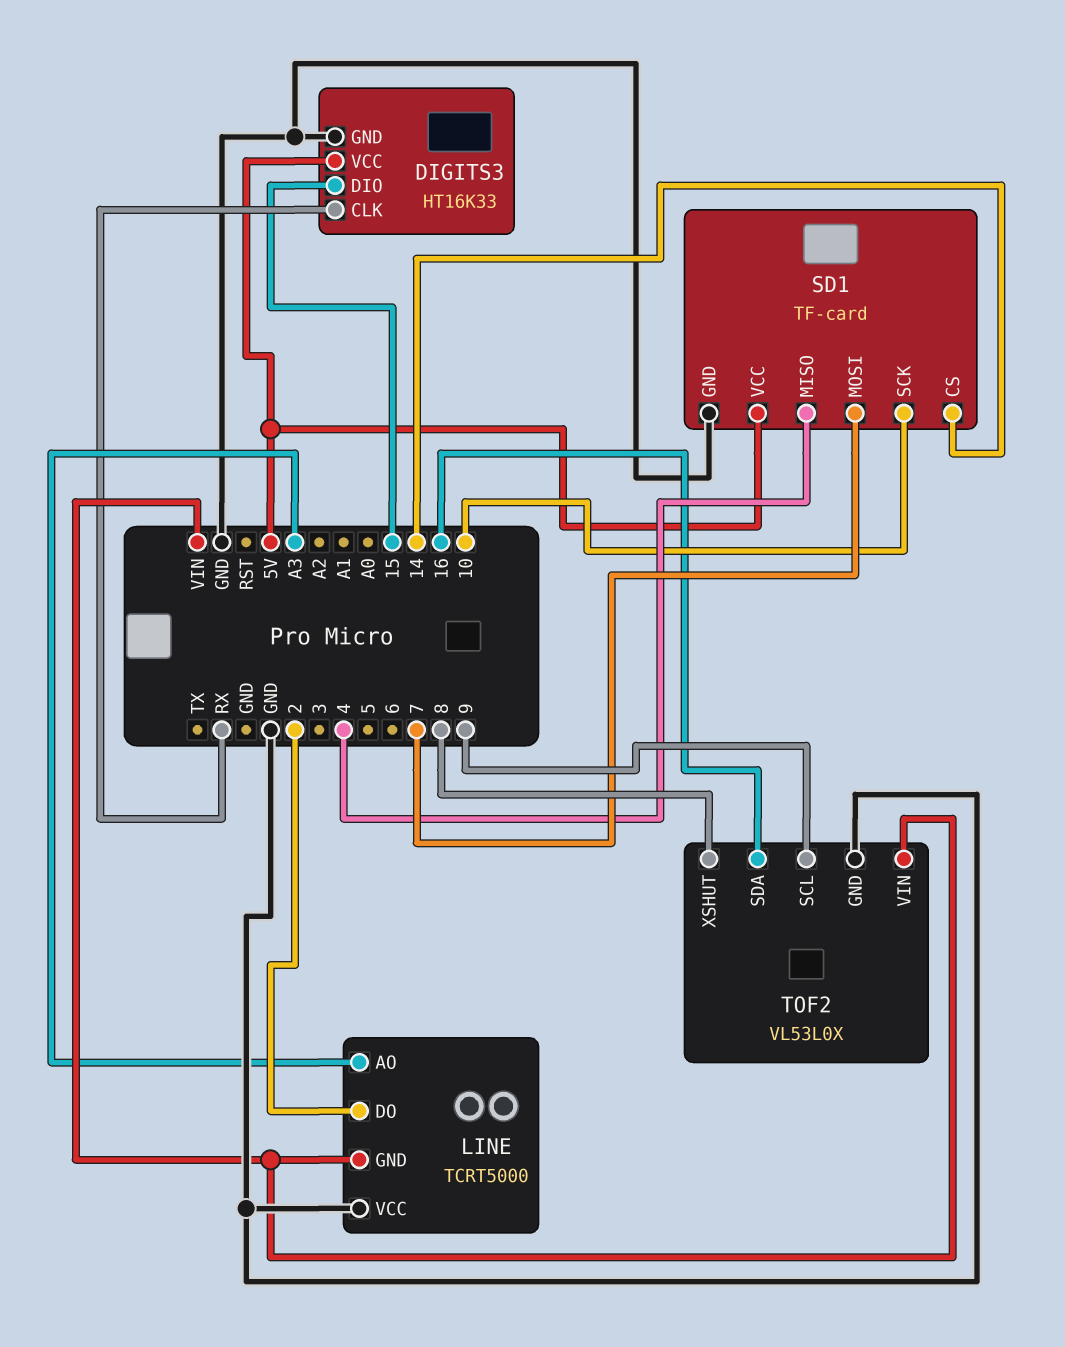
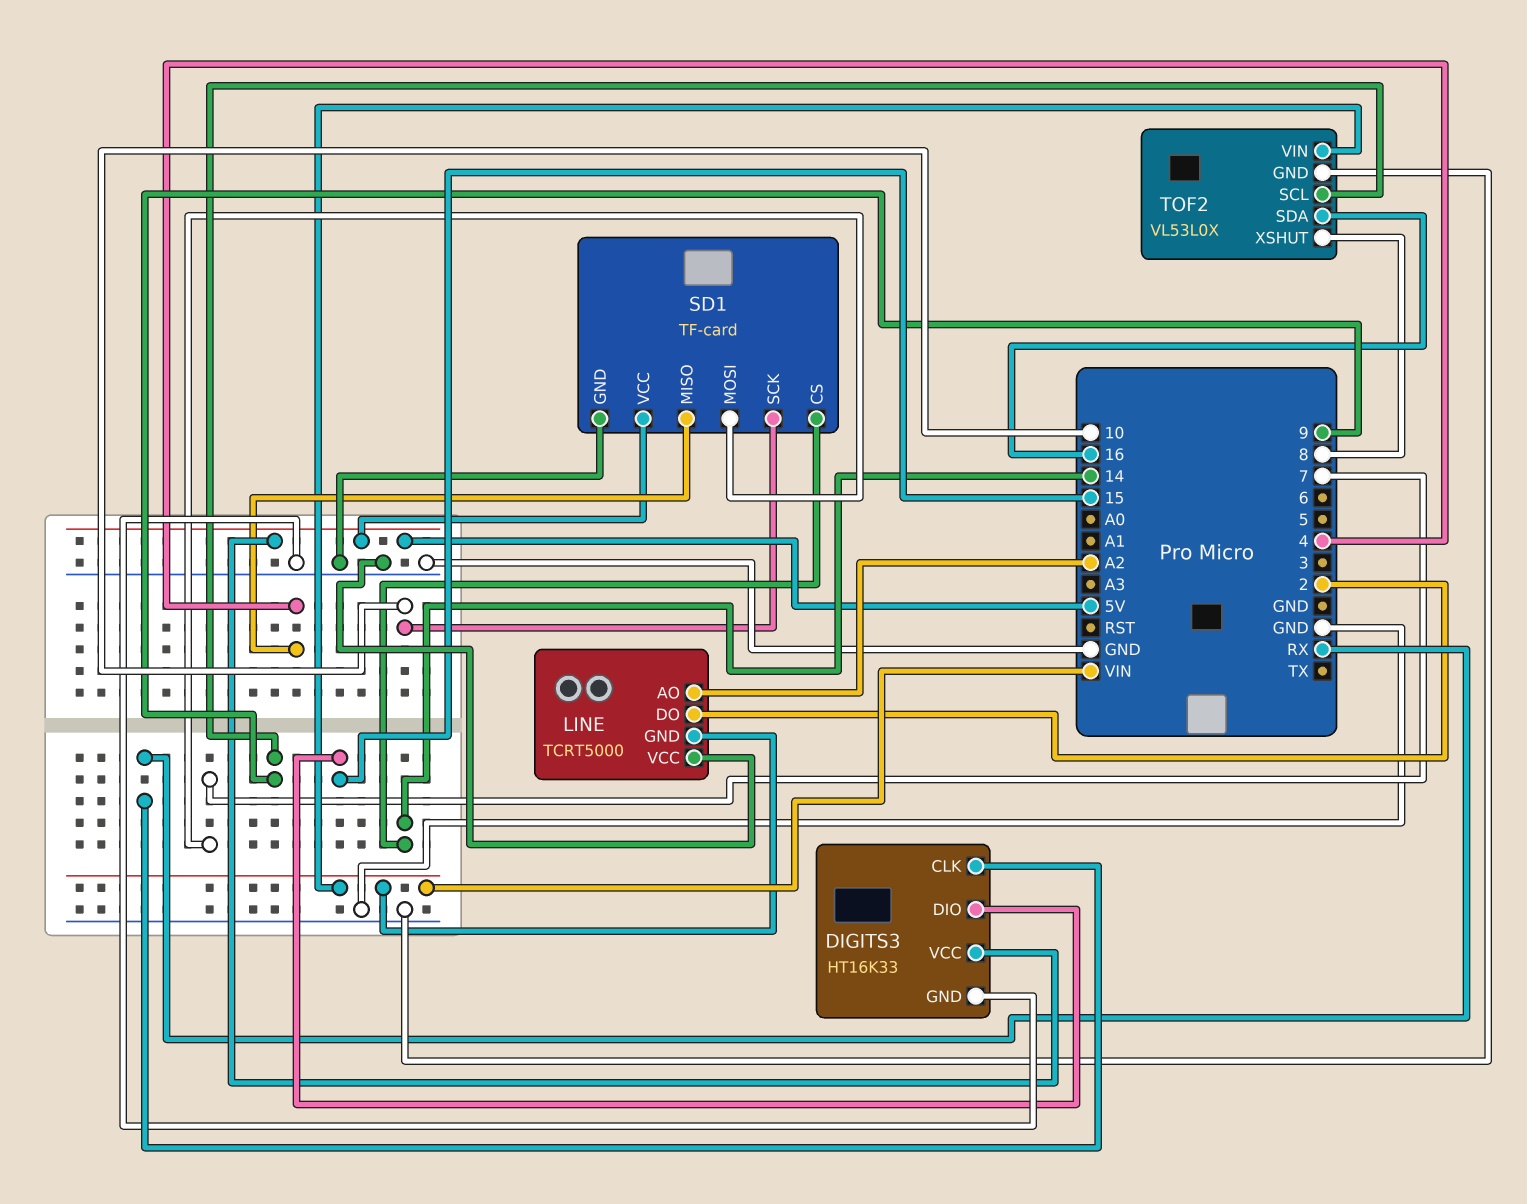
LINE pin AO: A3 -> A2

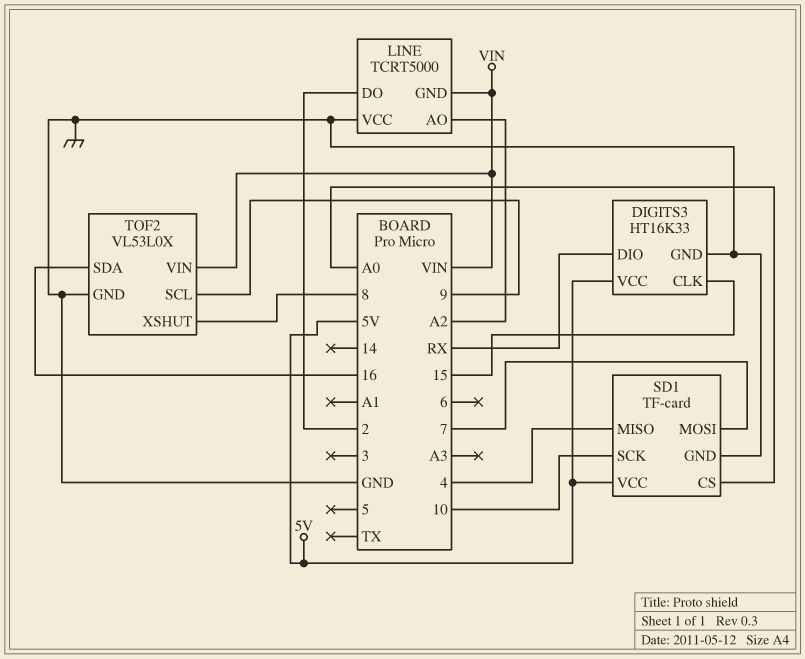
DIGITS3 pin CLK: RX -> 15
DIGITS3 pin DIO: 15 -> RX
SD1 pin CS: 14 -> A0

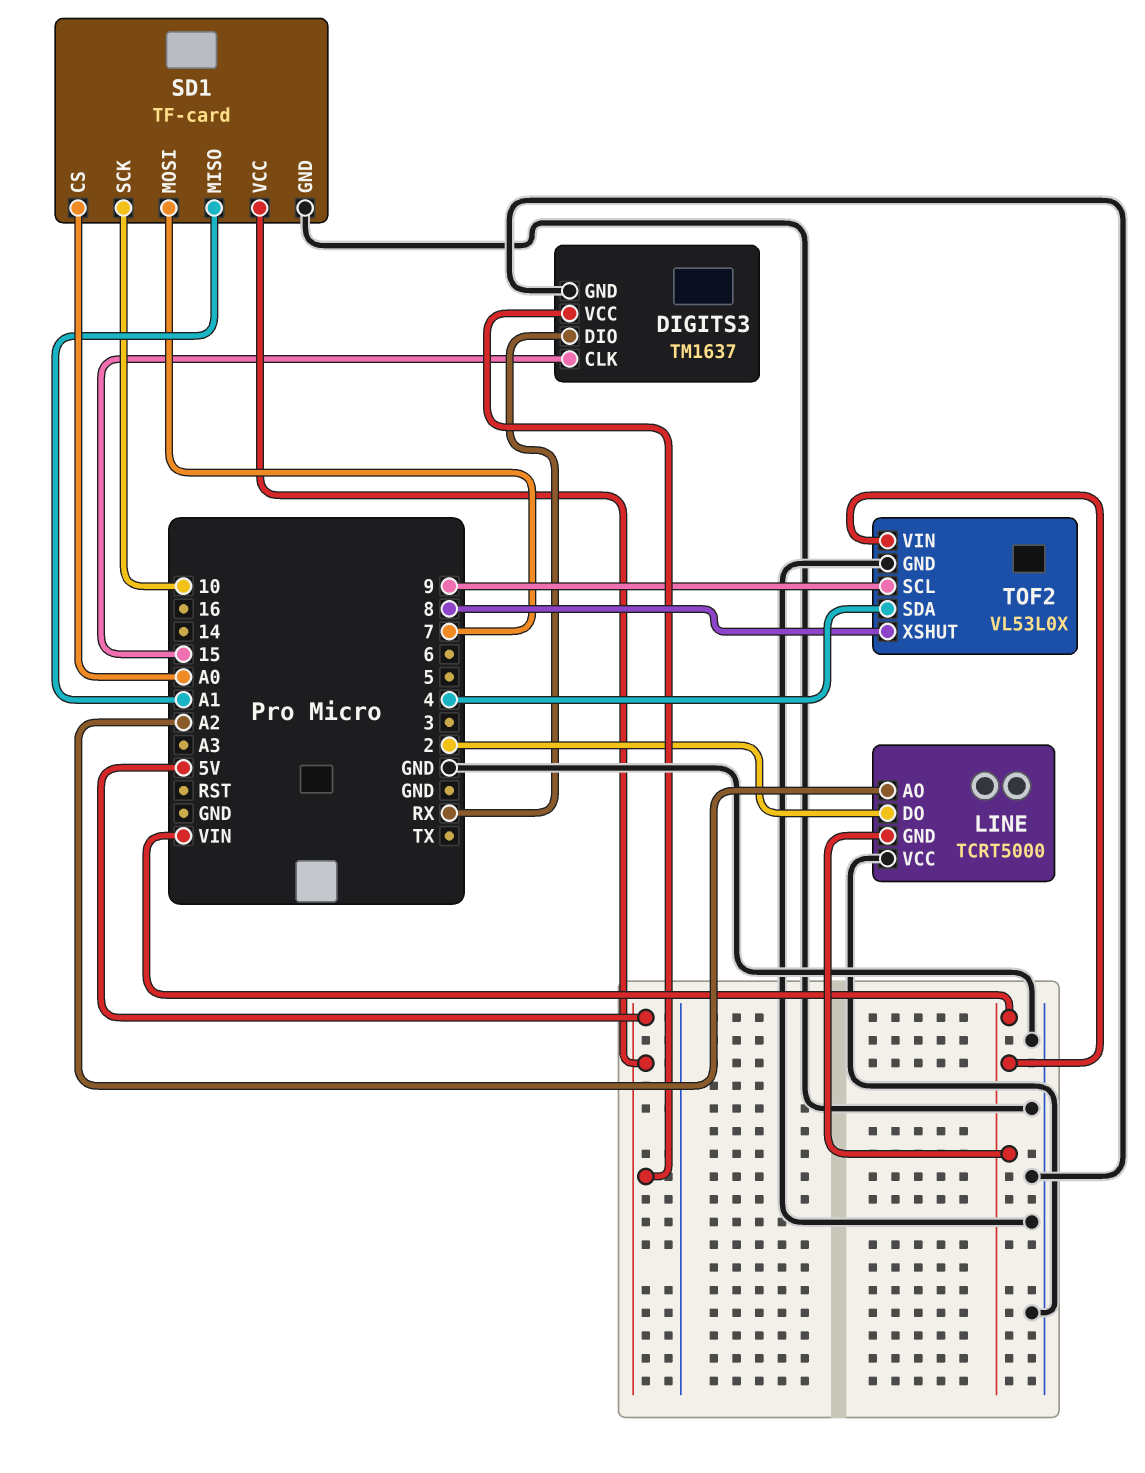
DIGITS3: HT16K33 -> TM1637
SD1 pin MISO: 4 -> A1
TOF2 pin SDA: 16 -> 4

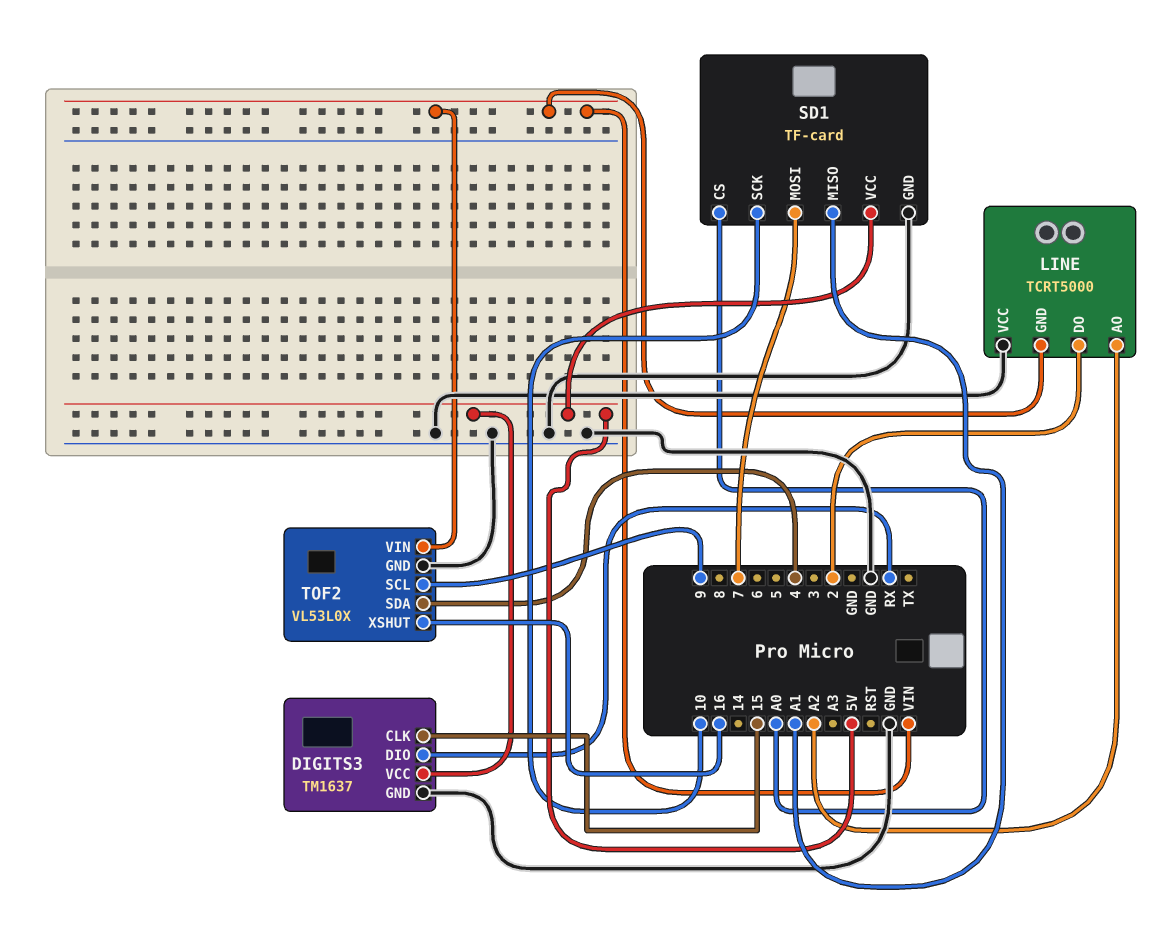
TOF2 pin XSHUT: 8 -> 16

